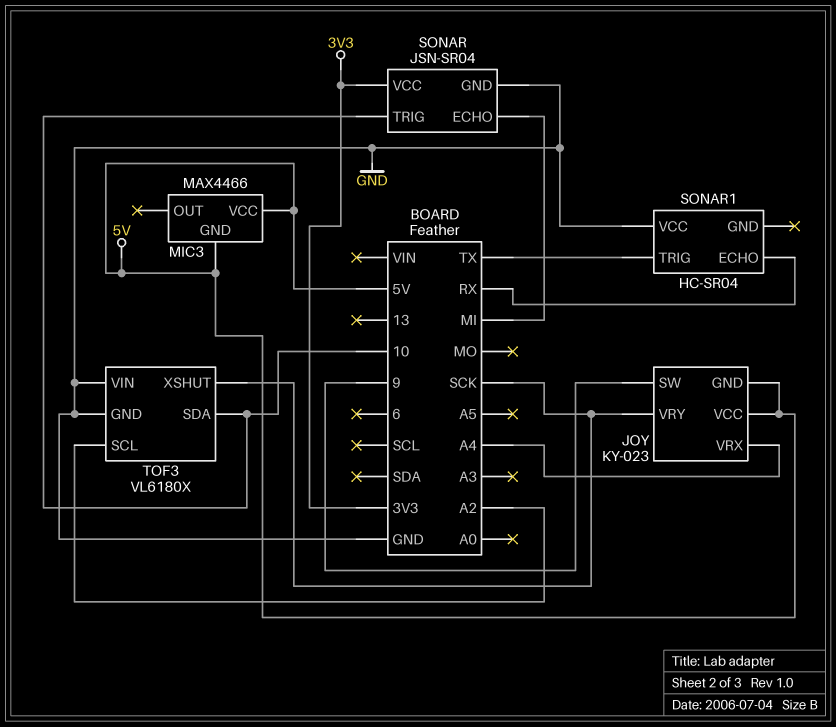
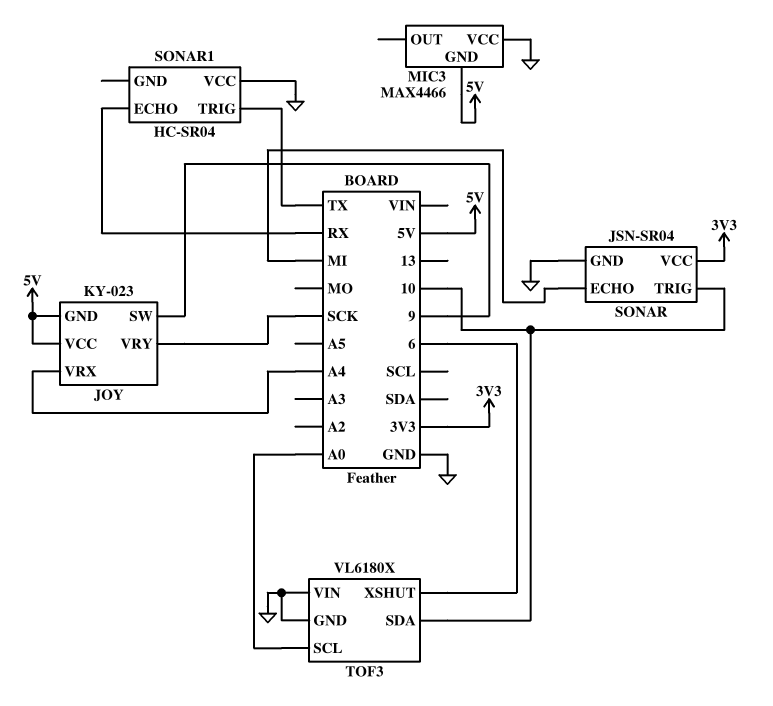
MIC3 pin VCC: 5V -> GND
TOF3 pin SCL: A2 -> A0
TOF3 pin XSHUT: SCK -> 6

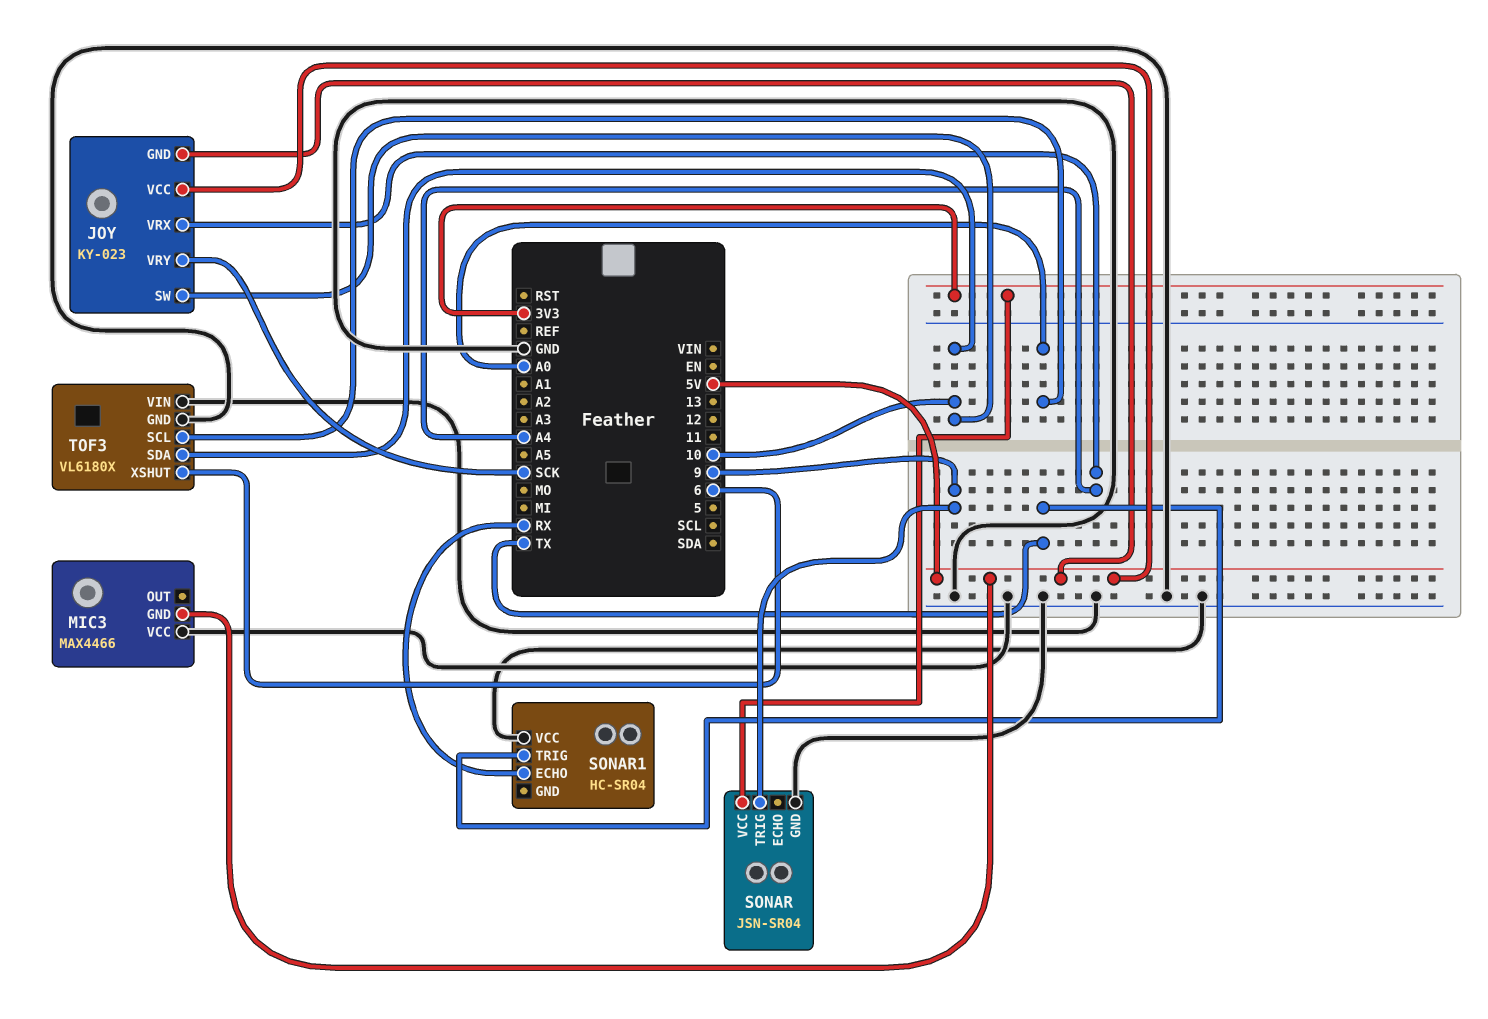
JOY pin SW: 9 -> 10
SONAR pin ECHO: MI -> none
SONAR pin TRIG: 10 -> 9

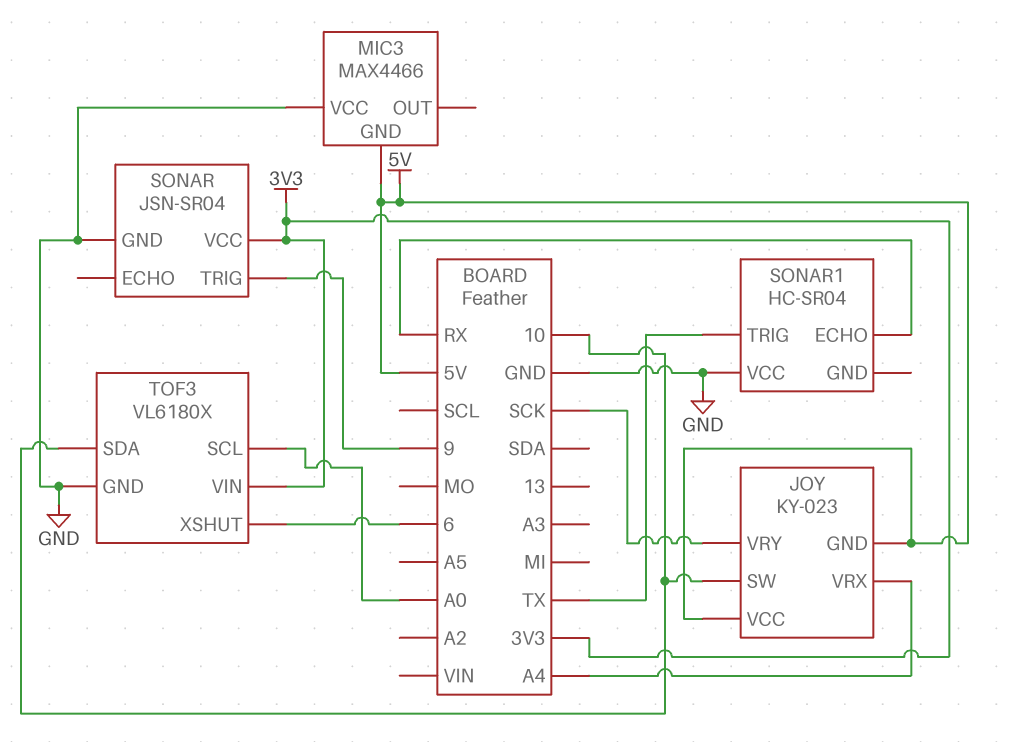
TOF3 pin VIN: GND -> 3V3

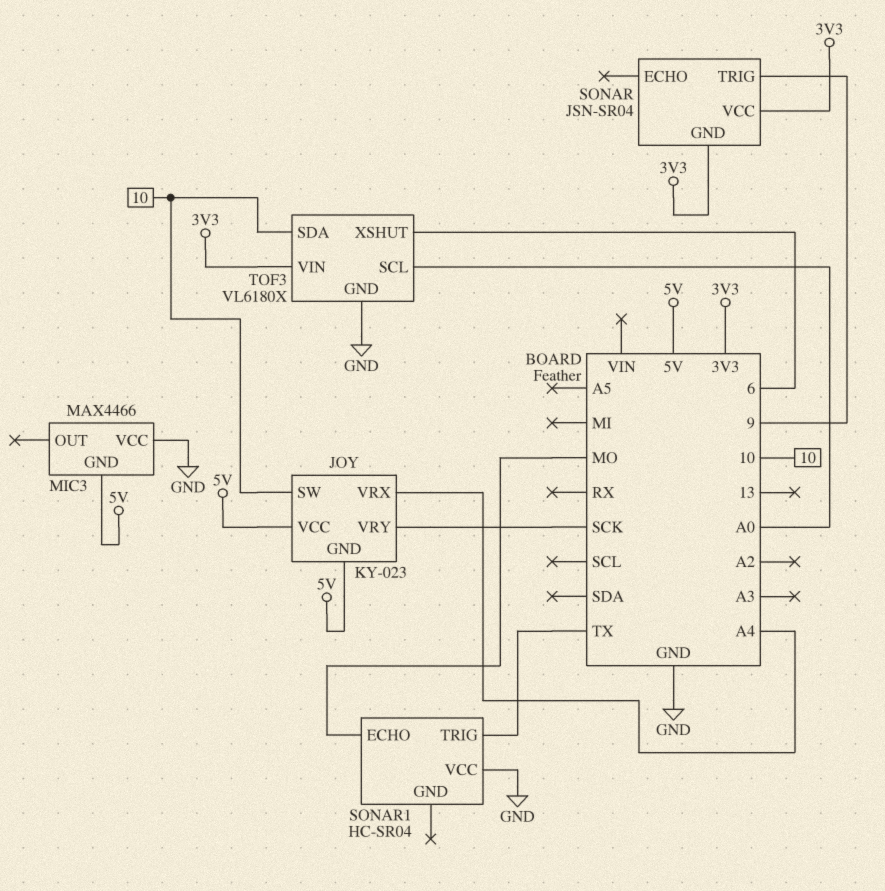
SONAR pin GND: GND -> 3V3
SONAR1 pin ECHO: RX -> MO

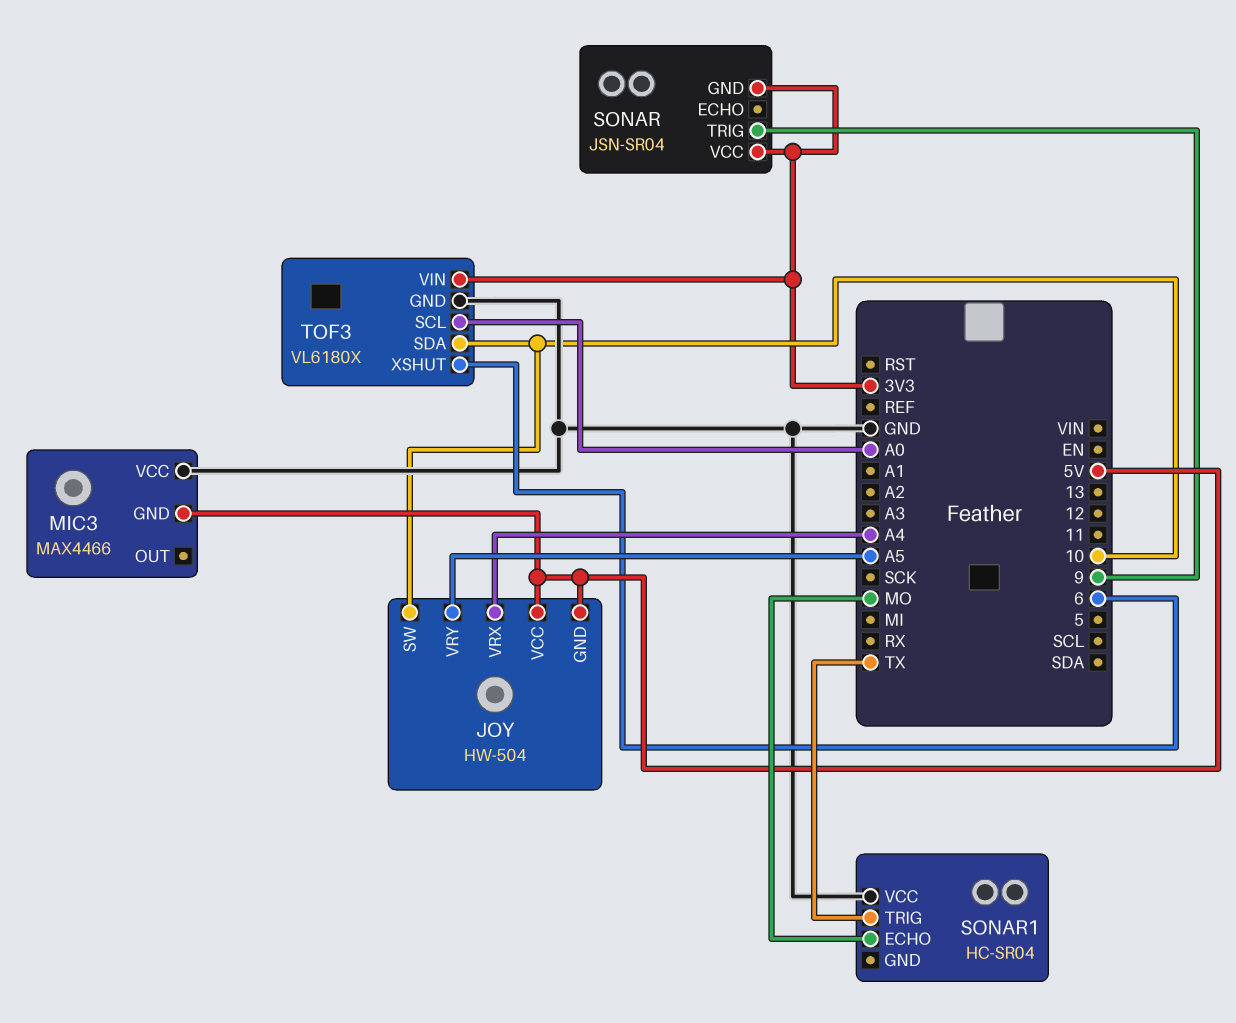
JOY: KY-023 -> HW-504
JOY pin VRY: SCK -> A5

